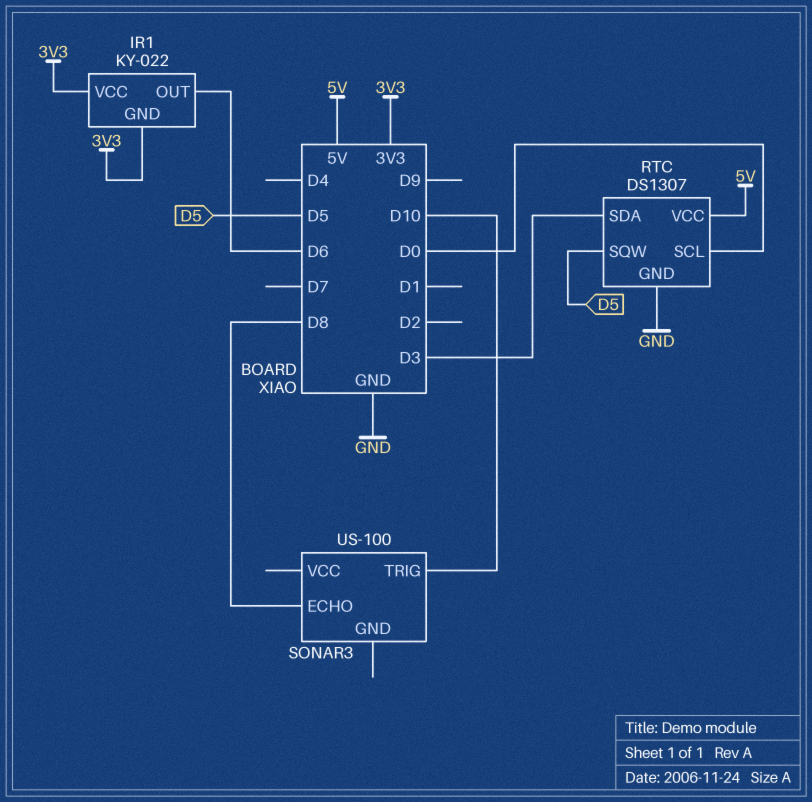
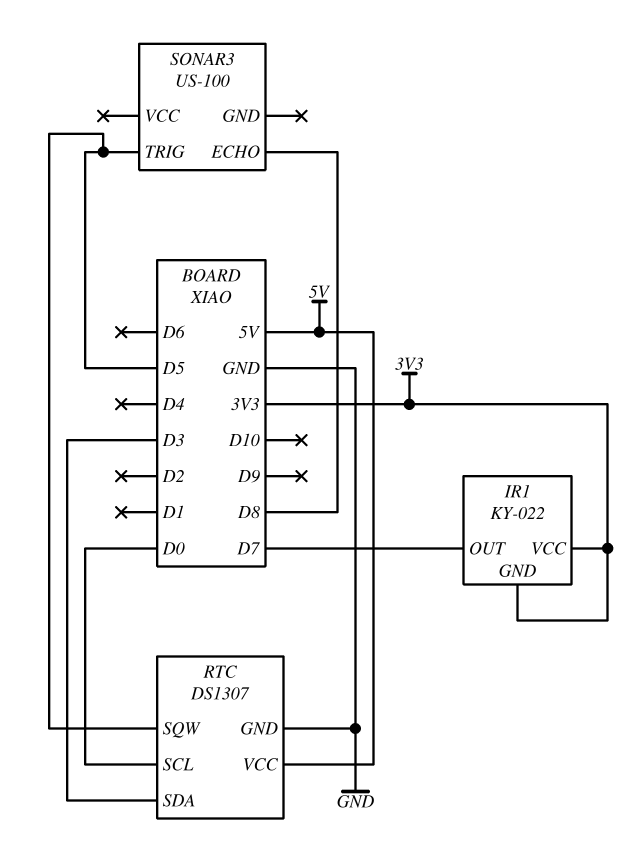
IR1 pin OUT: D6 -> D7
SONAR3 pin TRIG: D10 -> D5

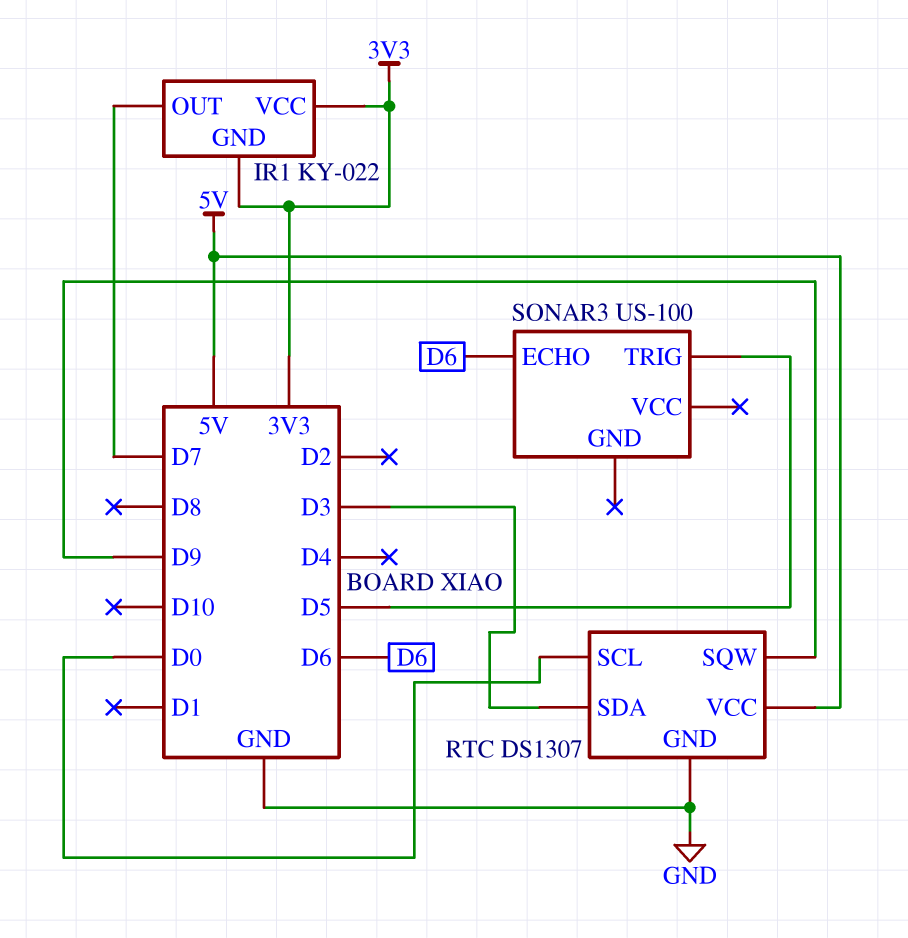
RTC pin SQW: D5 -> D9
SONAR3 pin ECHO: D8 -> D6

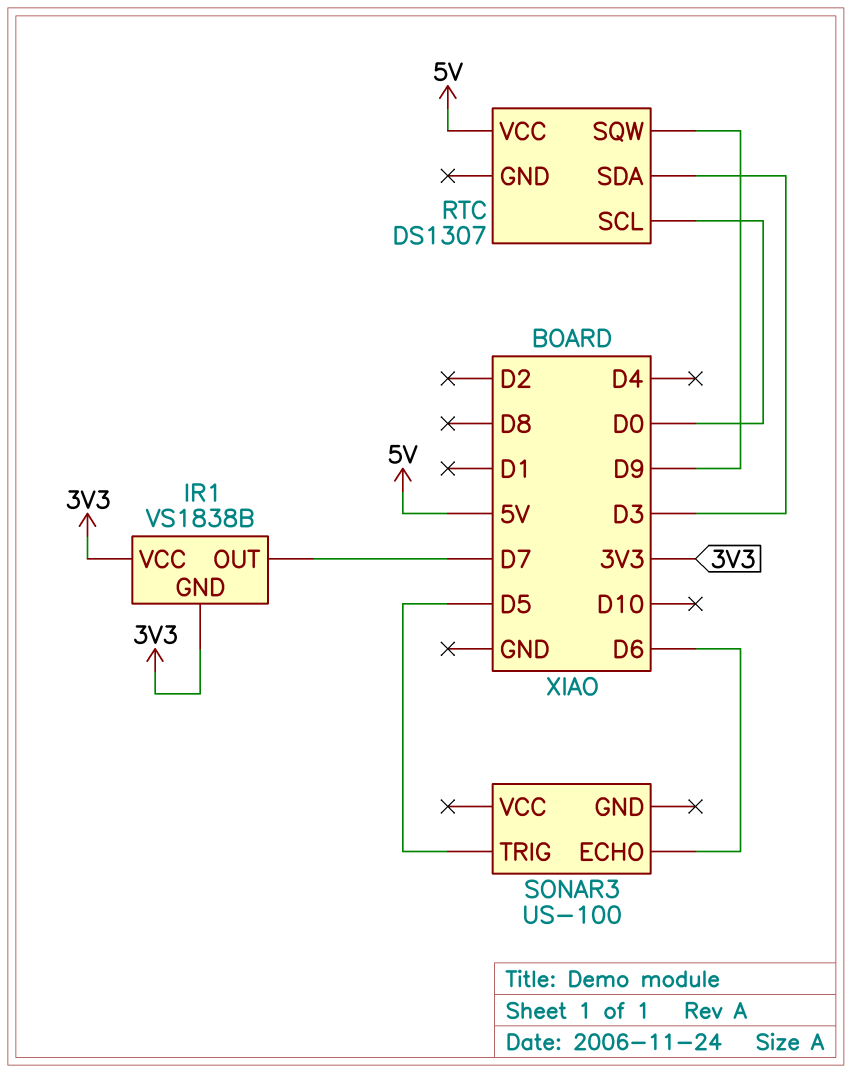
IR1: KY-022 -> VS1838B
RTC pin GND: GND -> none

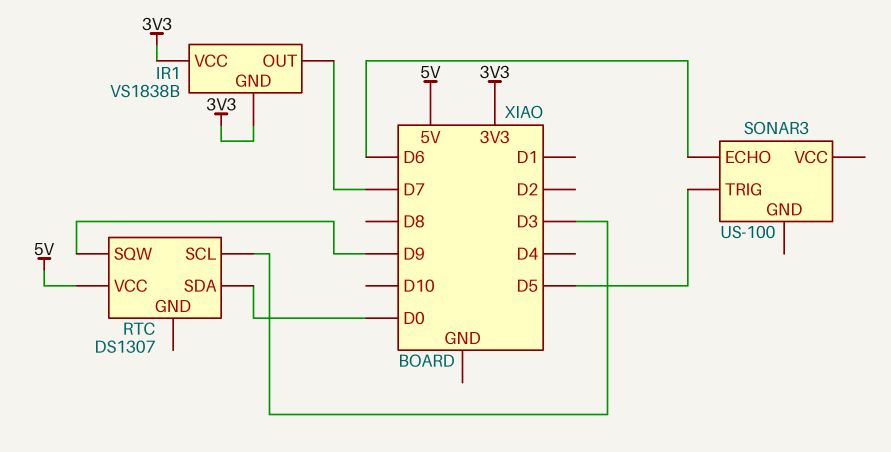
RTC pin SCL: D0 -> D3
RTC pin SDA: D3 -> D0

